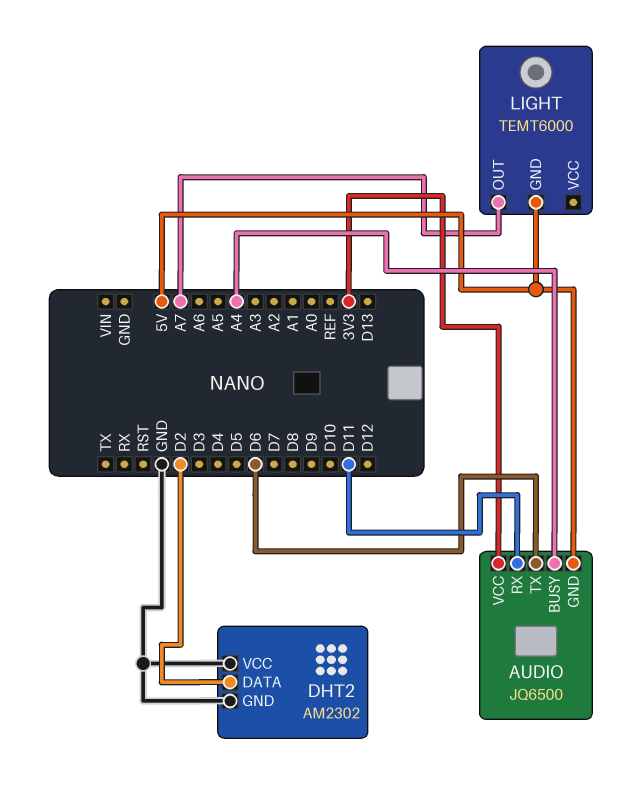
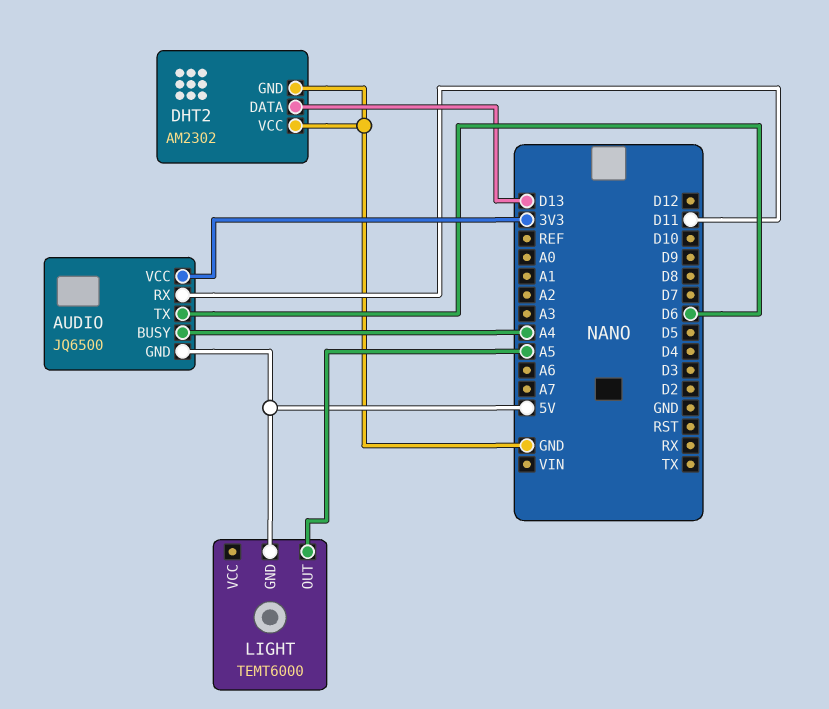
DHT2 pin DATA: D2 -> D13
LIGHT pin OUT: A7 -> A5

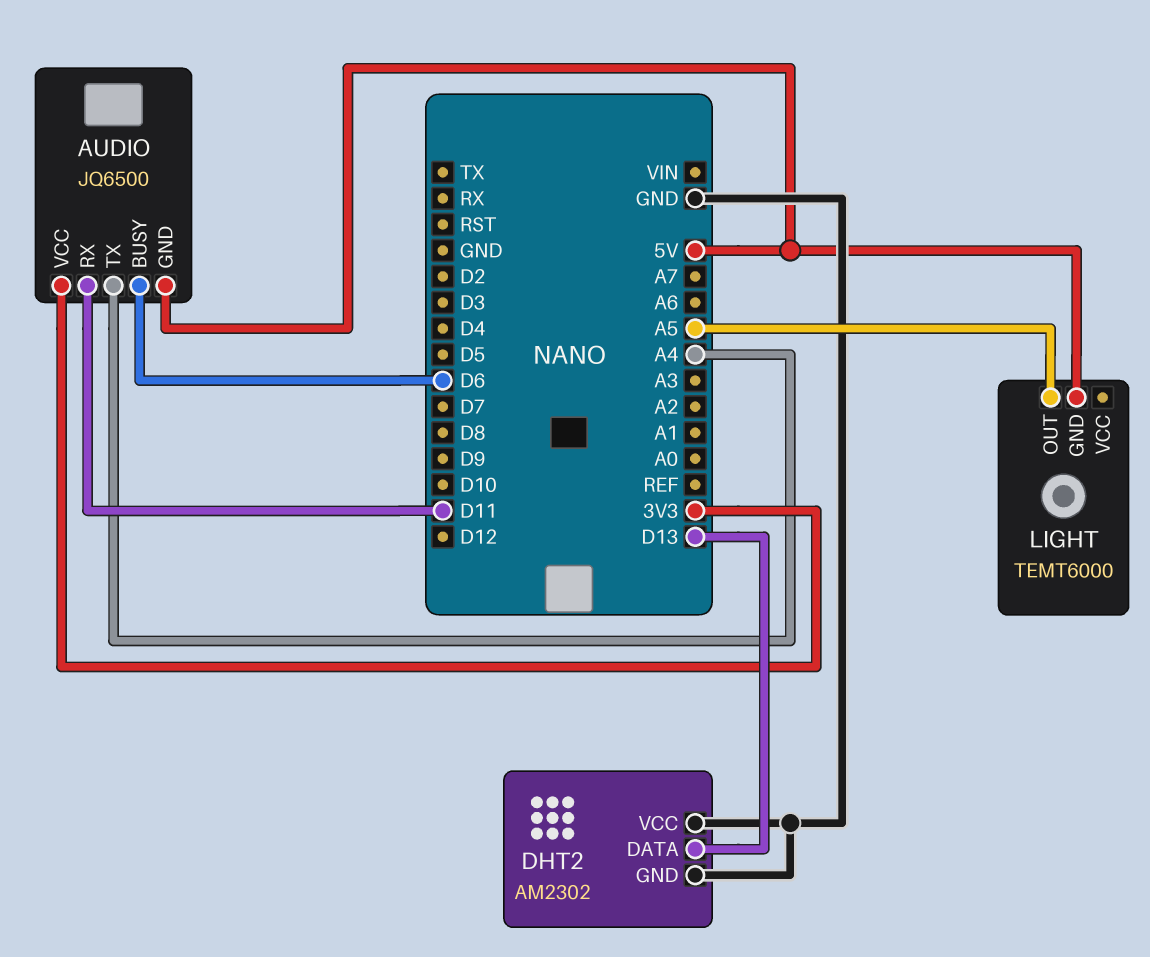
AUDIO pin BUSY: A4 -> D6
AUDIO pin TX: D6 -> A4

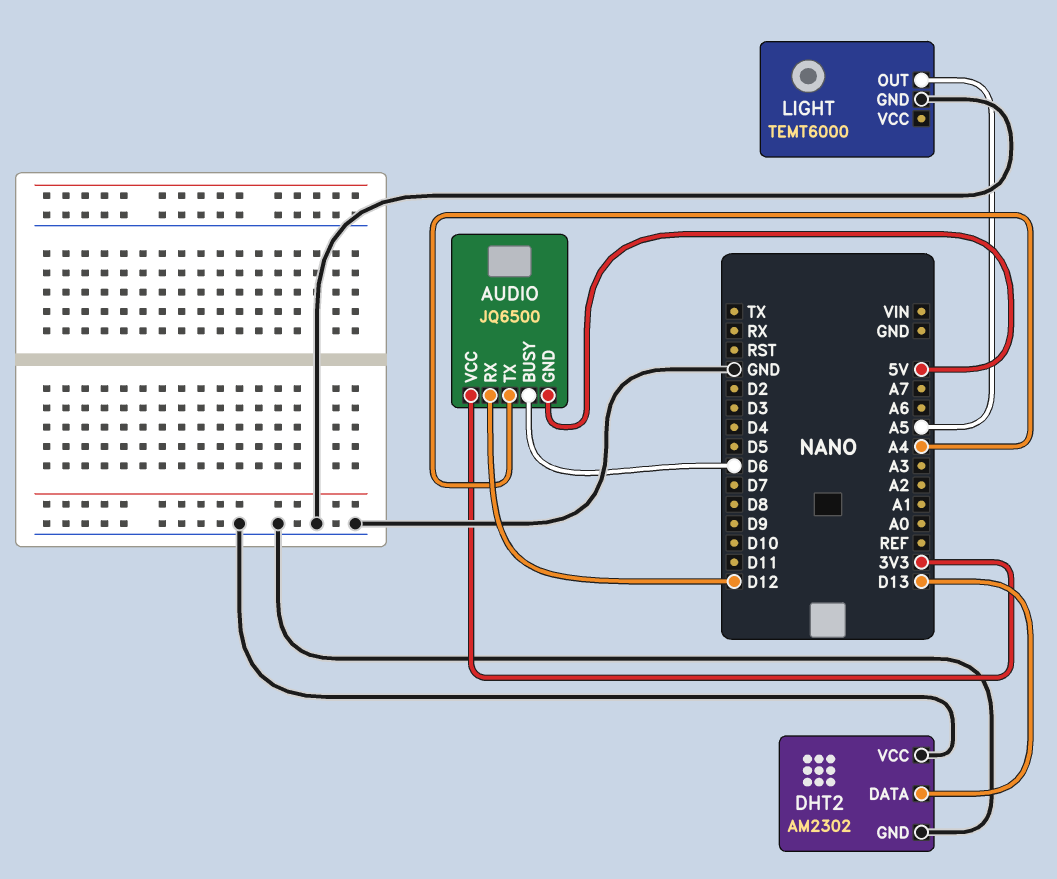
AUDIO pin RX: D11 -> D12
LIGHT pin GND: 5V -> GND

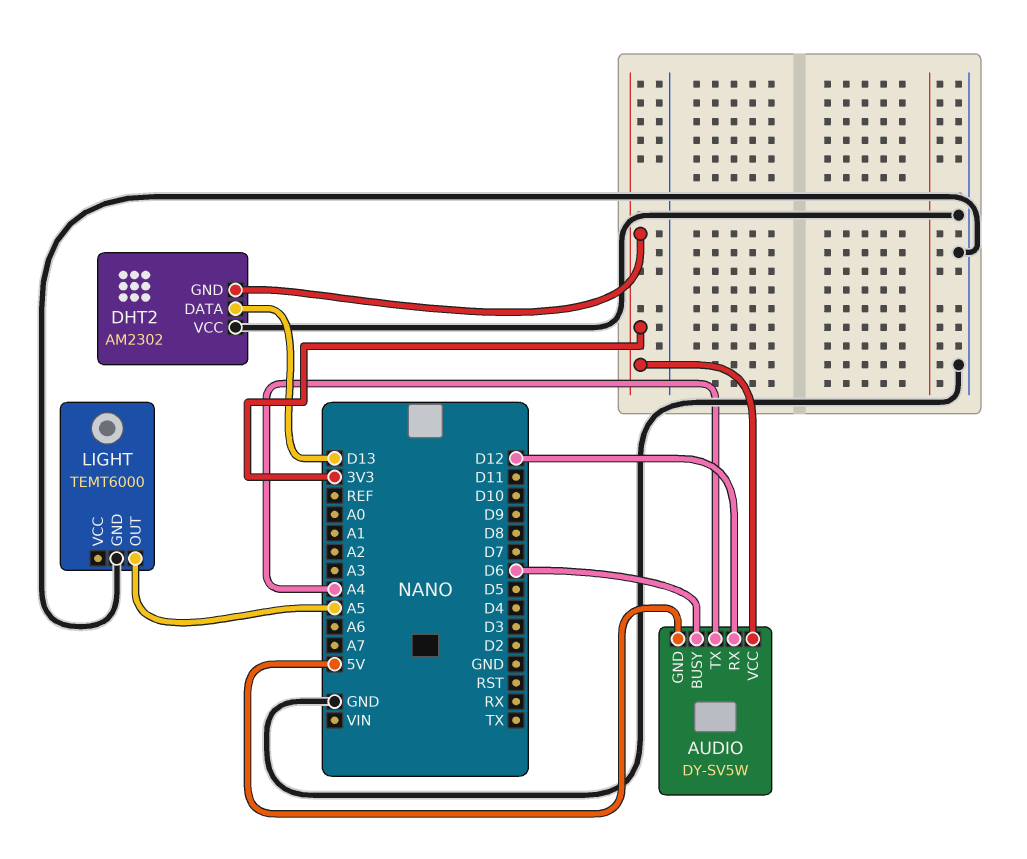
AUDIO: JQ6500 -> DY-SV5W
DHT2 pin GND: GND -> 3V3

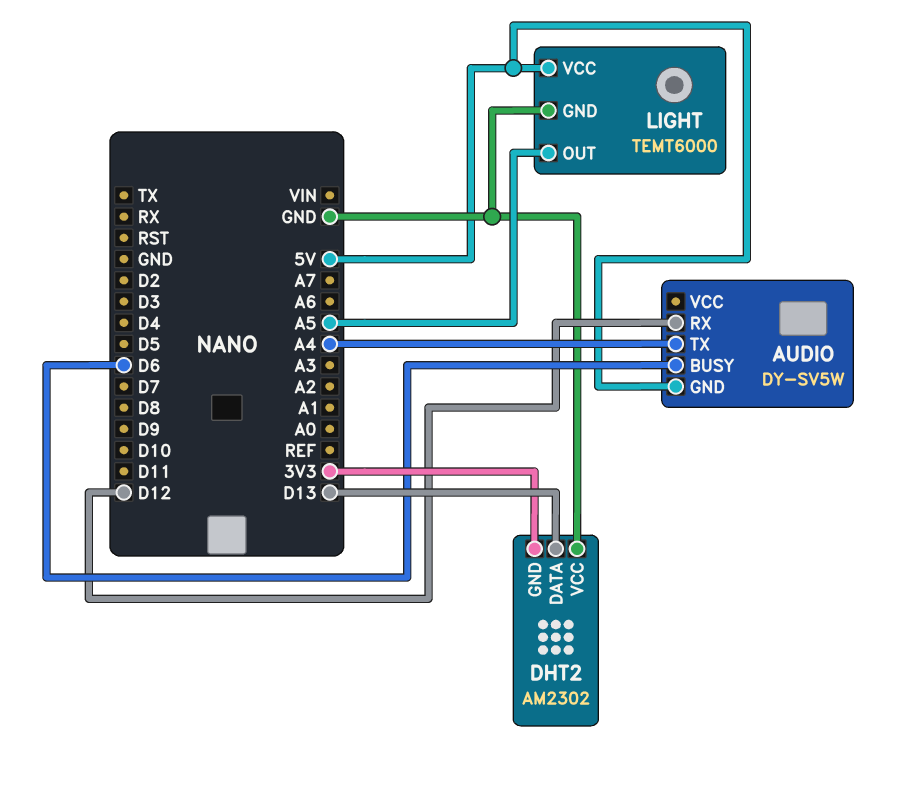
AUDIO pin VCC: 3V3 -> none
LIGHT pin VCC: none -> 5V

